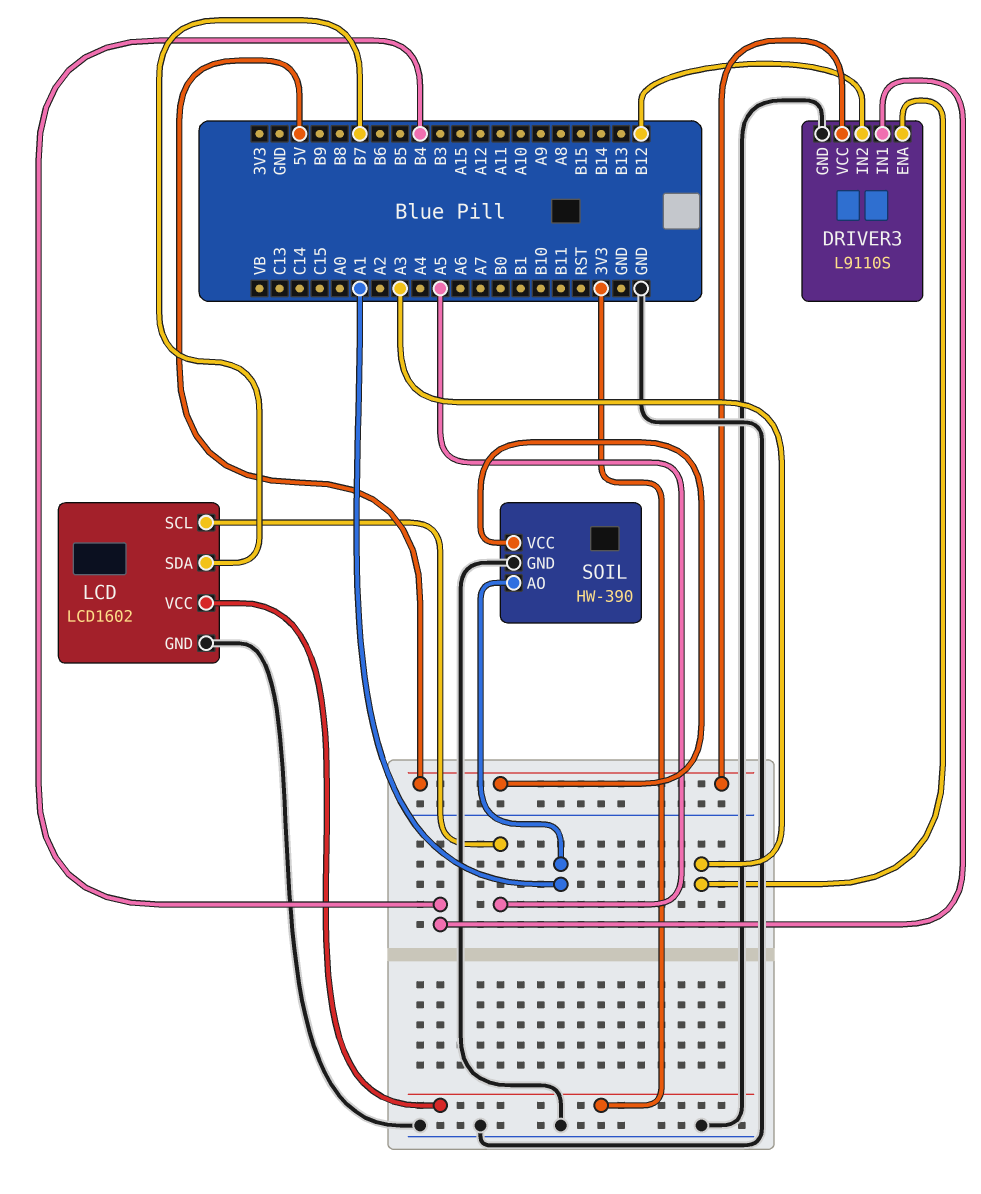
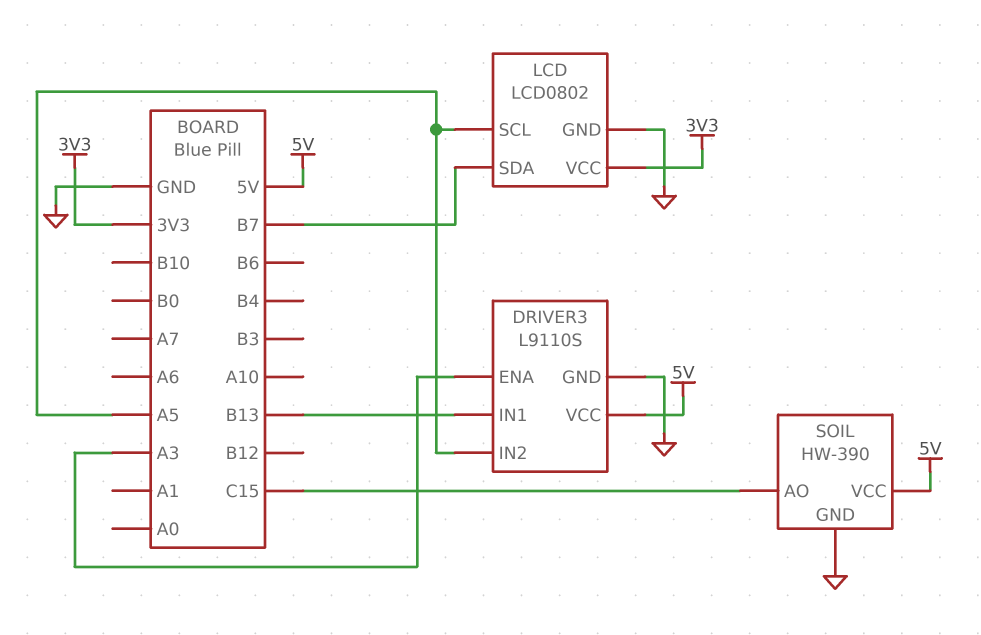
DRIVER3 pin IN1: B4 -> B13
DRIVER3 pin IN2: B12 -> A5
LCD: LCD1602 -> LCD0802
SOIL pin AO: A1 -> C15

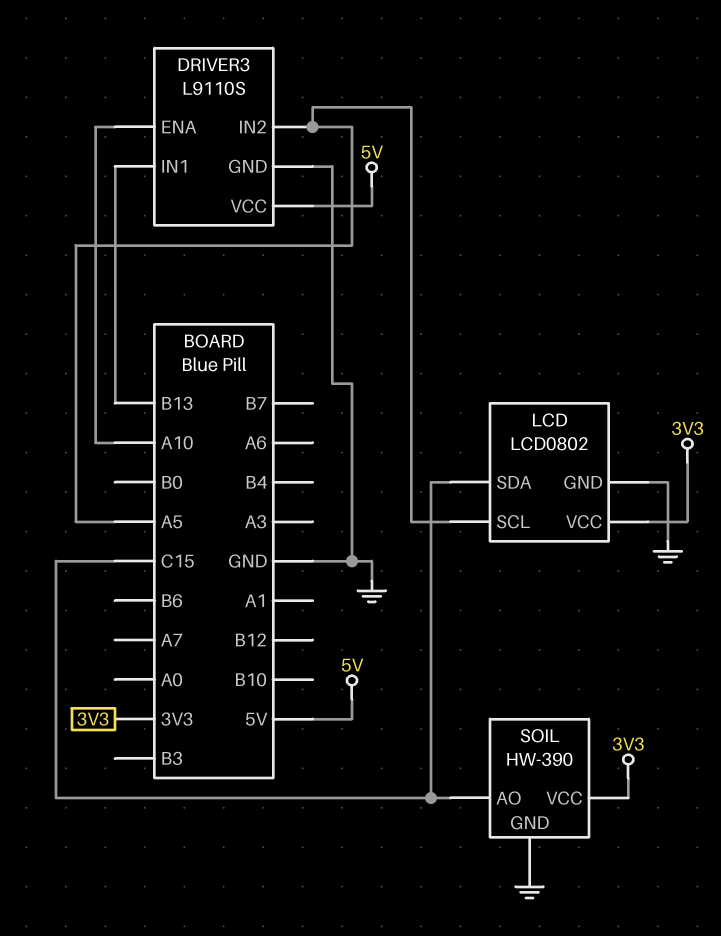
DRIVER3 pin ENA: A3 -> A10
LCD pin SDA: B7 -> C15
SOIL pin VCC: 5V -> 3V3

